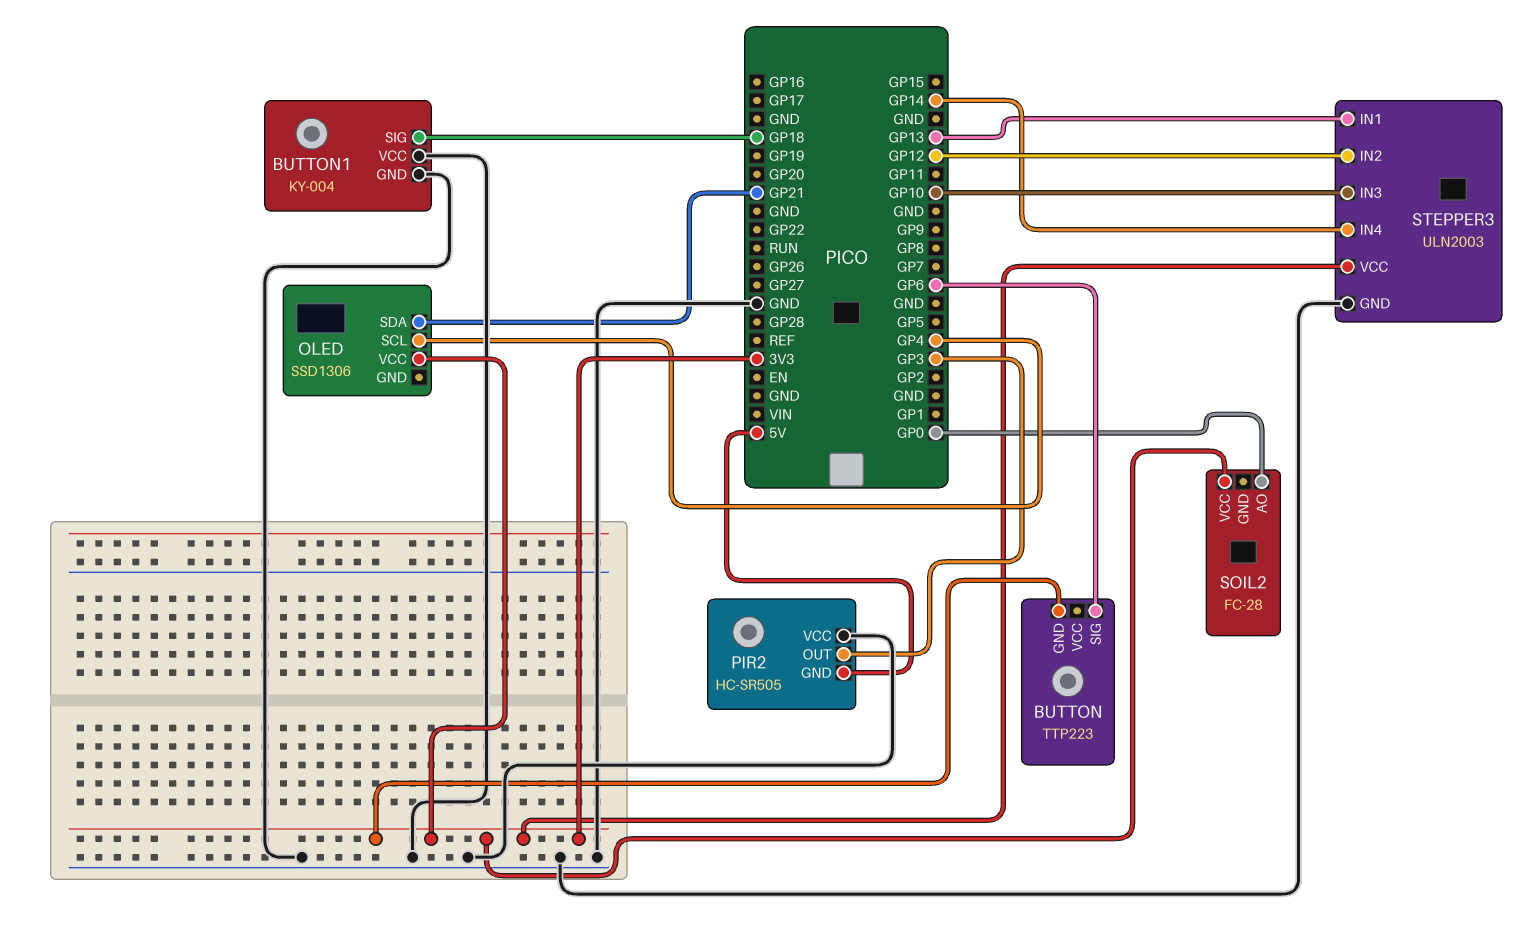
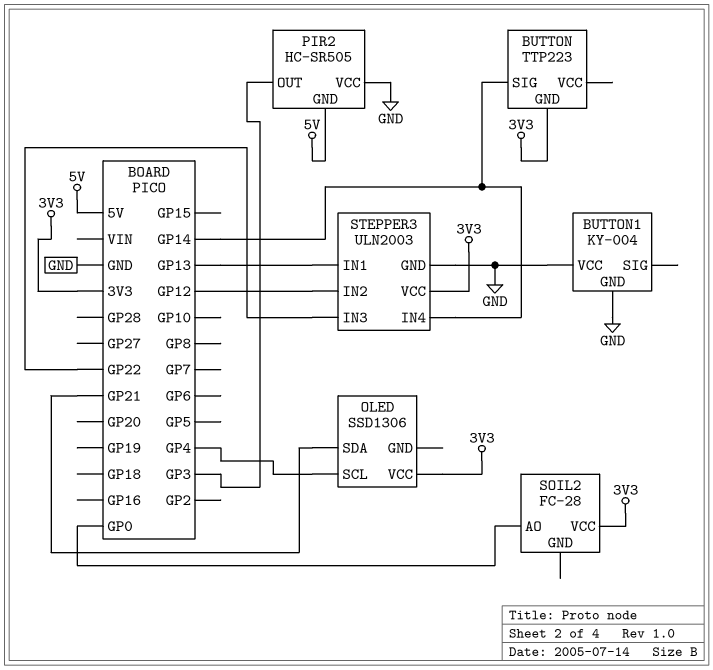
BUTTON pin SIG: GP6 -> GP14
BUTTON1 pin SIG: GP18 -> none
STEPPER3 pin IN3: GP10 -> GP22

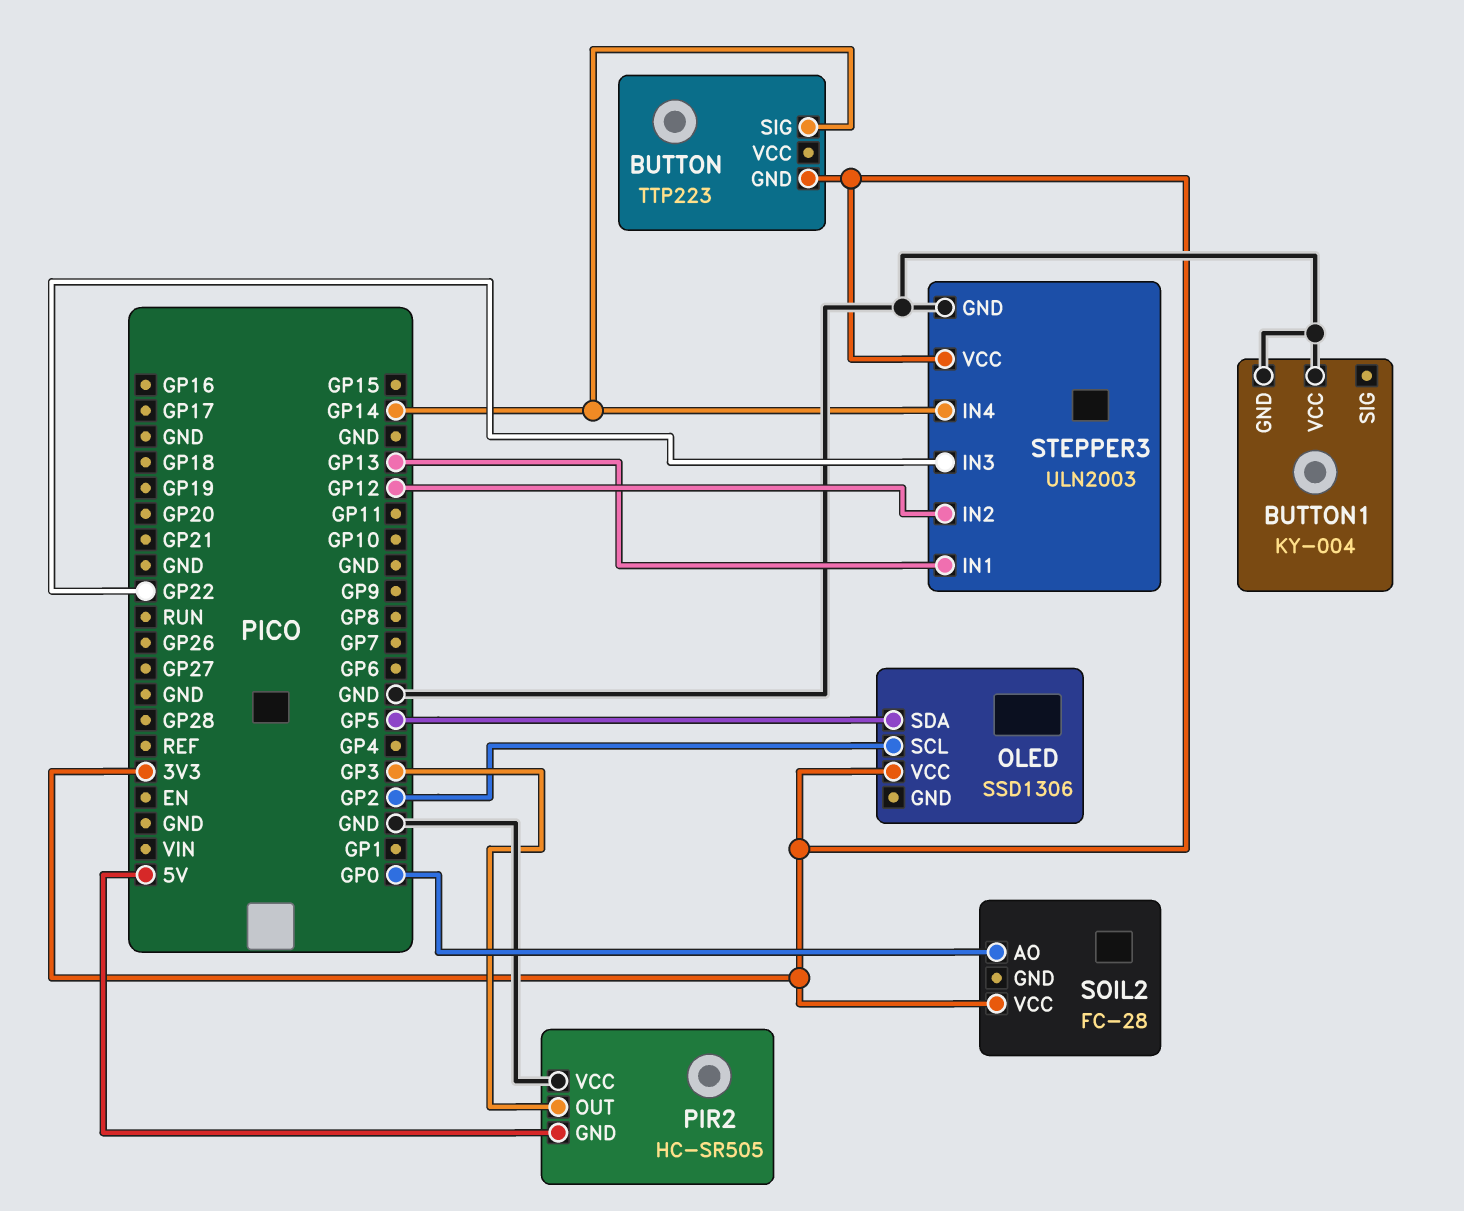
OLED pin SCL: GP4 -> GP2
OLED pin SDA: GP21 -> GP5

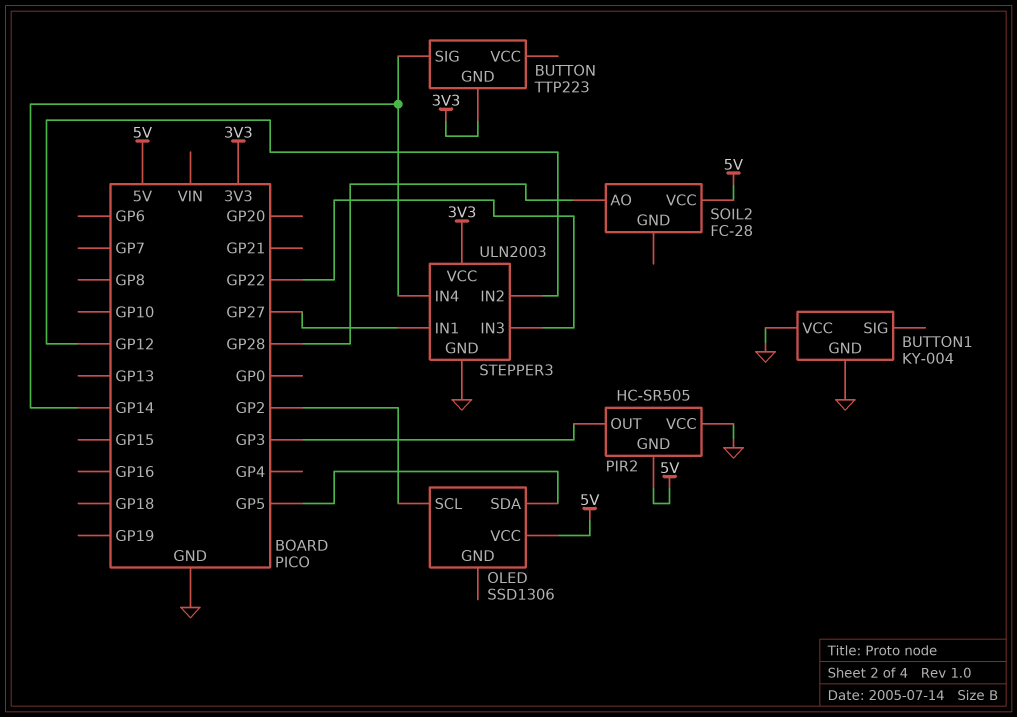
OLED pin VCC: 3V3 -> 5V
SOIL2 pin AO: GP0 -> GP28
SOIL2 pin VCC: 3V3 -> 5V
STEPPER3 pin IN1: GP13 -> GP27

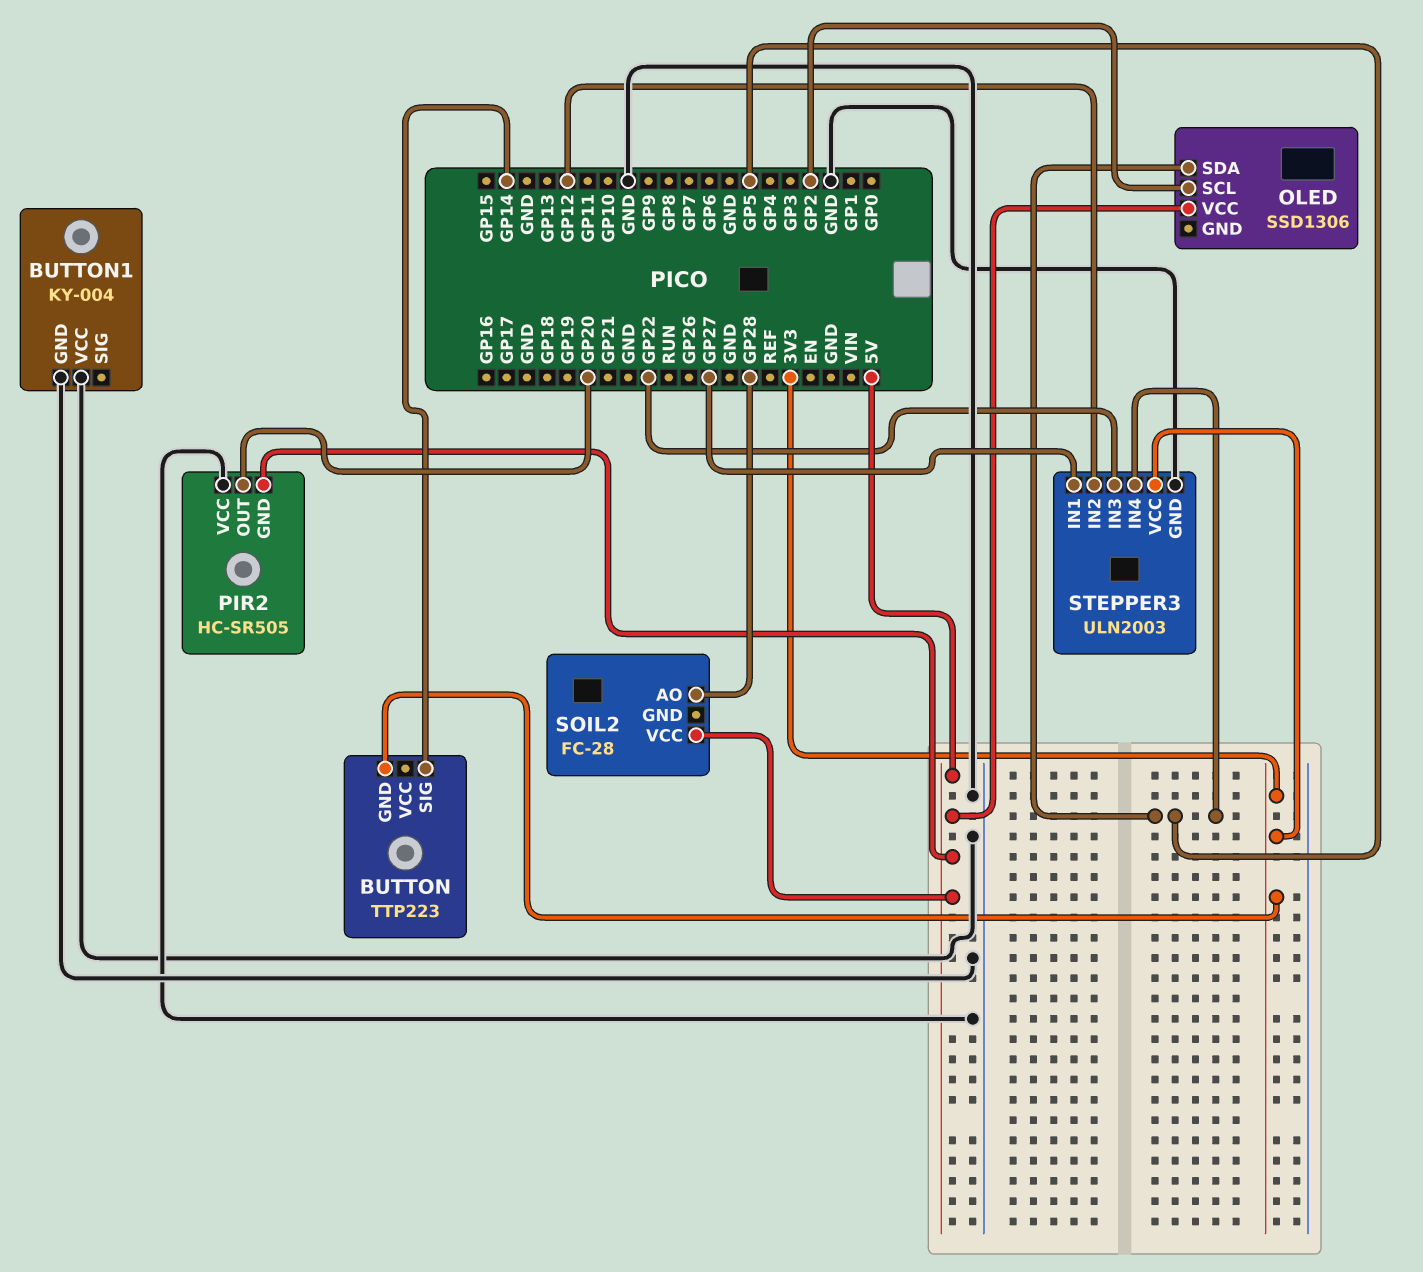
PIR2 pin OUT: GP3 -> GP20
STEPPER3 pin IN4: GP14 -> GP5

